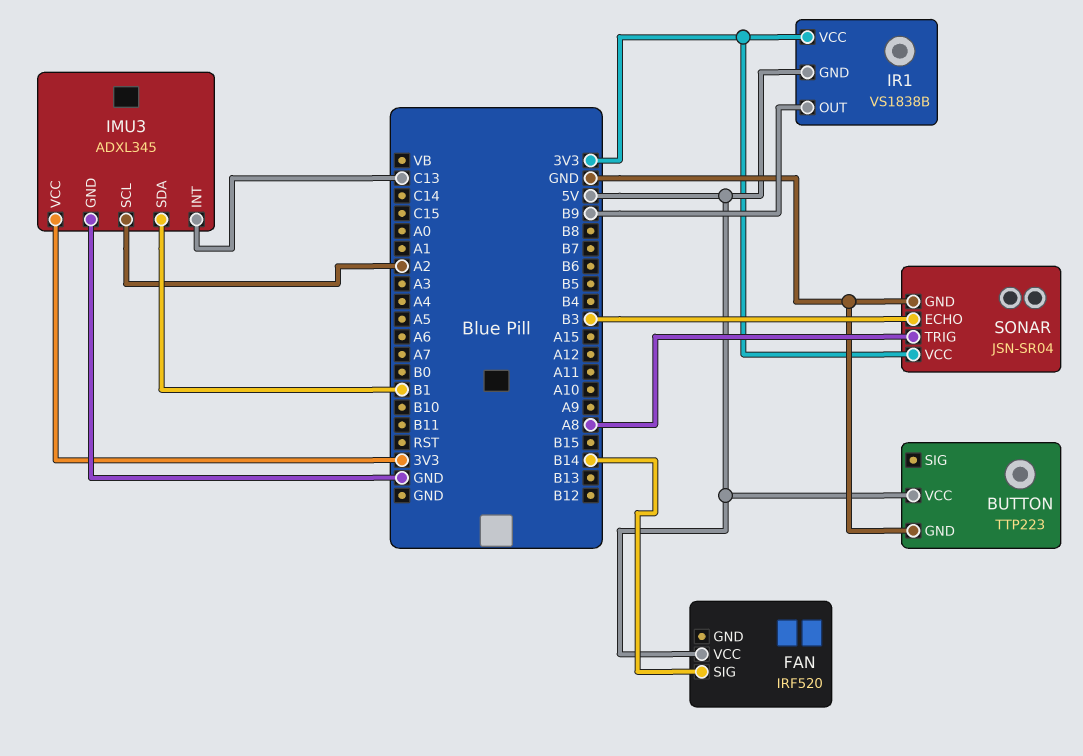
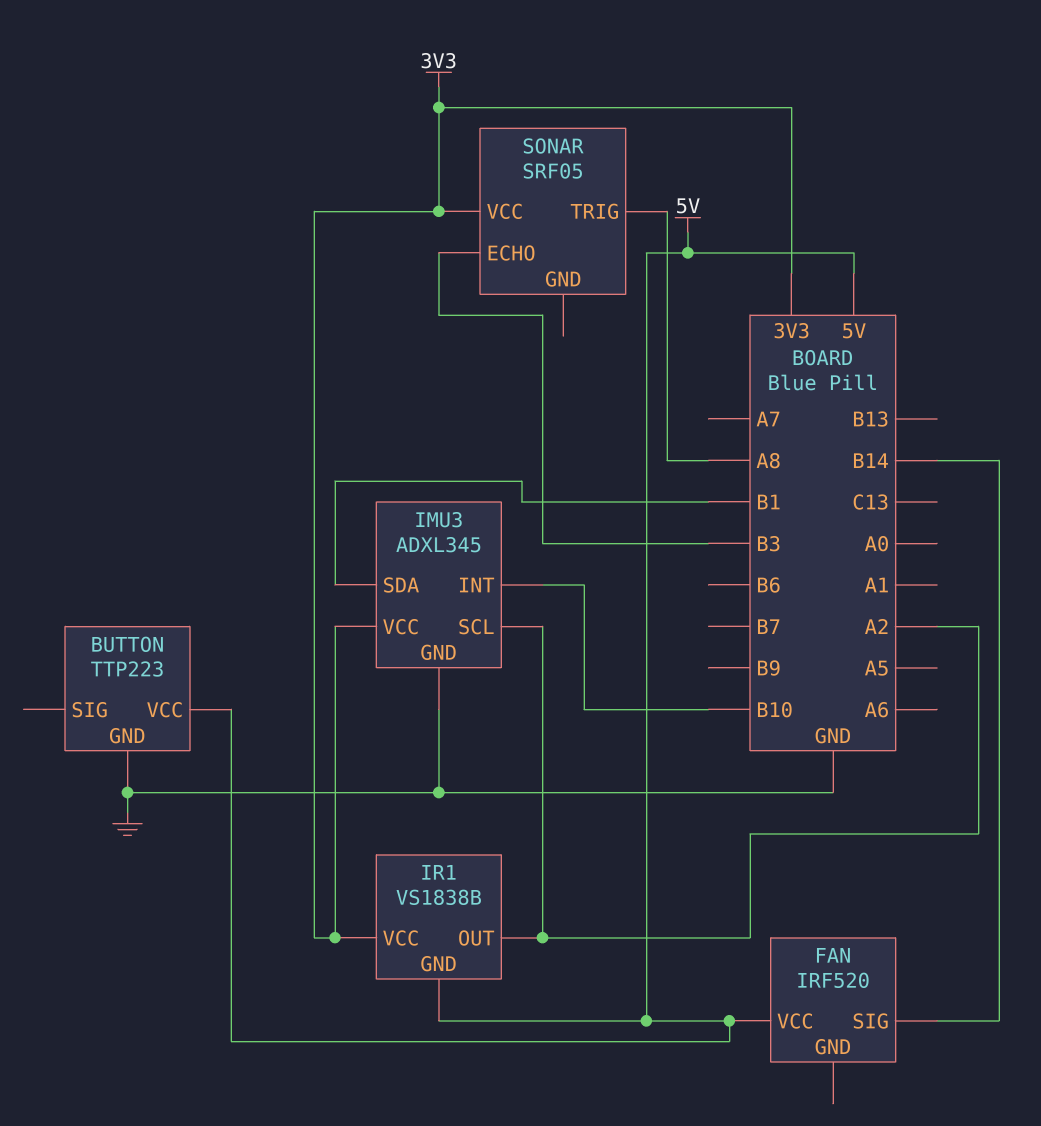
IMU3 pin INT: C13 -> B10
IR1 pin OUT: B9 -> A2
SONAR: JSN-SR04 -> SRF05
SONAR pin GND: GND -> none

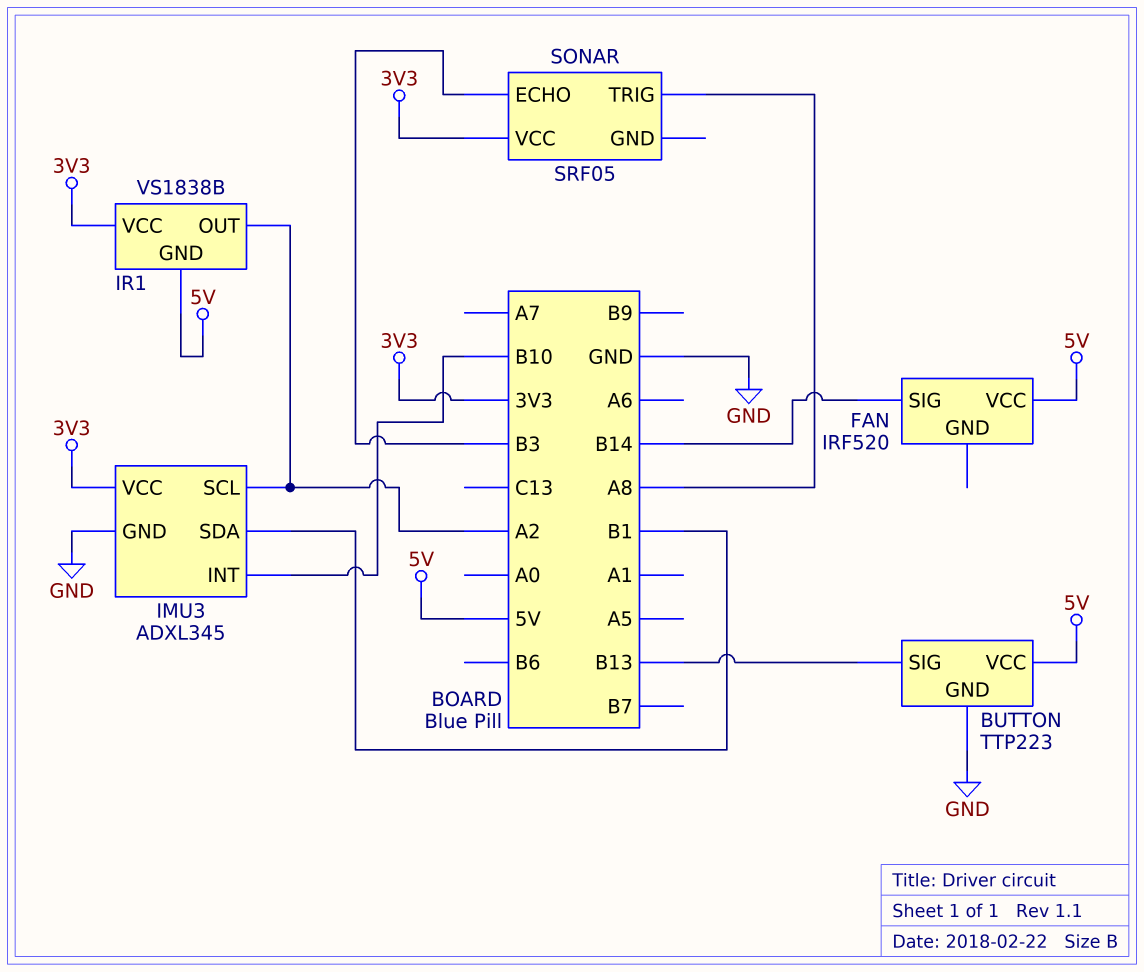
BUTTON pin SIG: none -> B13

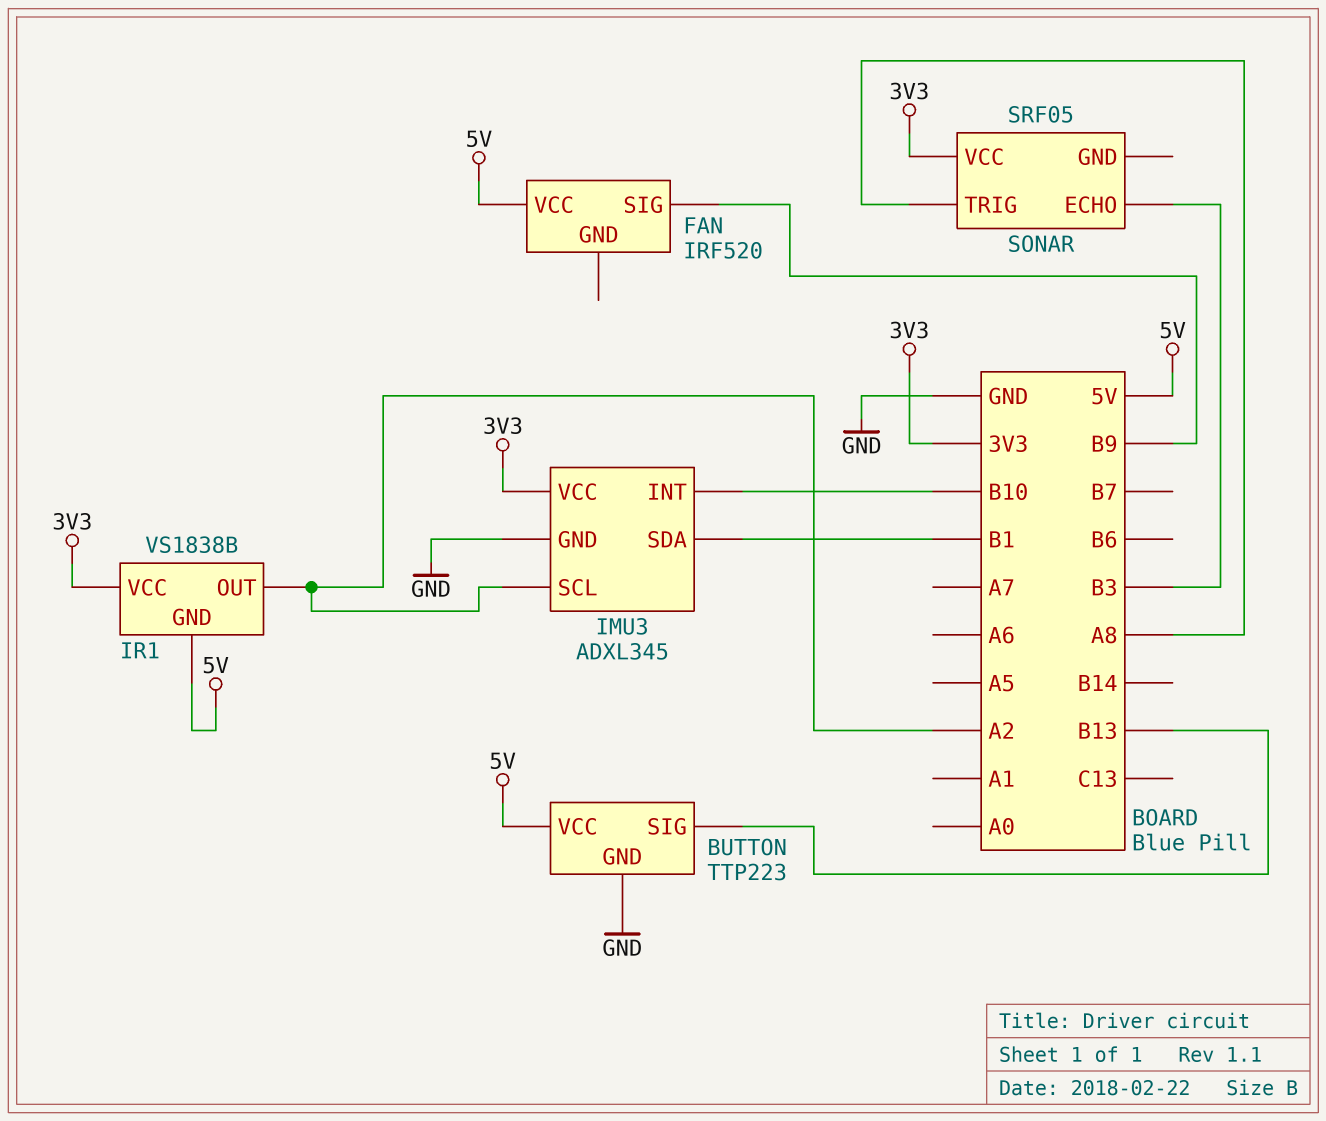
FAN pin SIG: B14 -> B9

